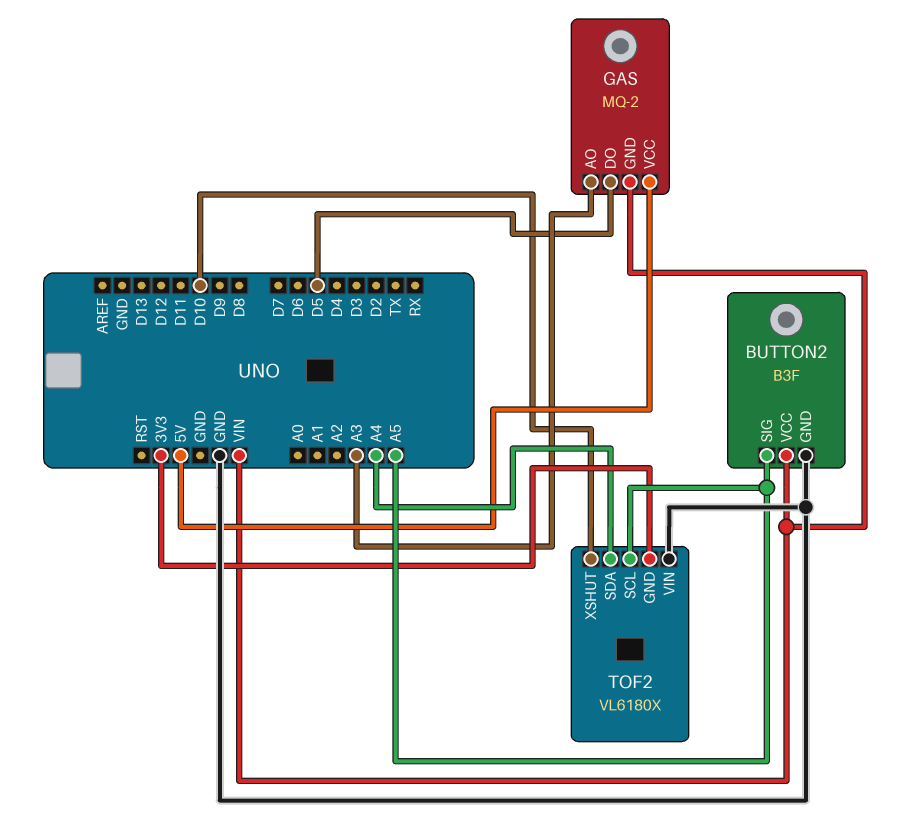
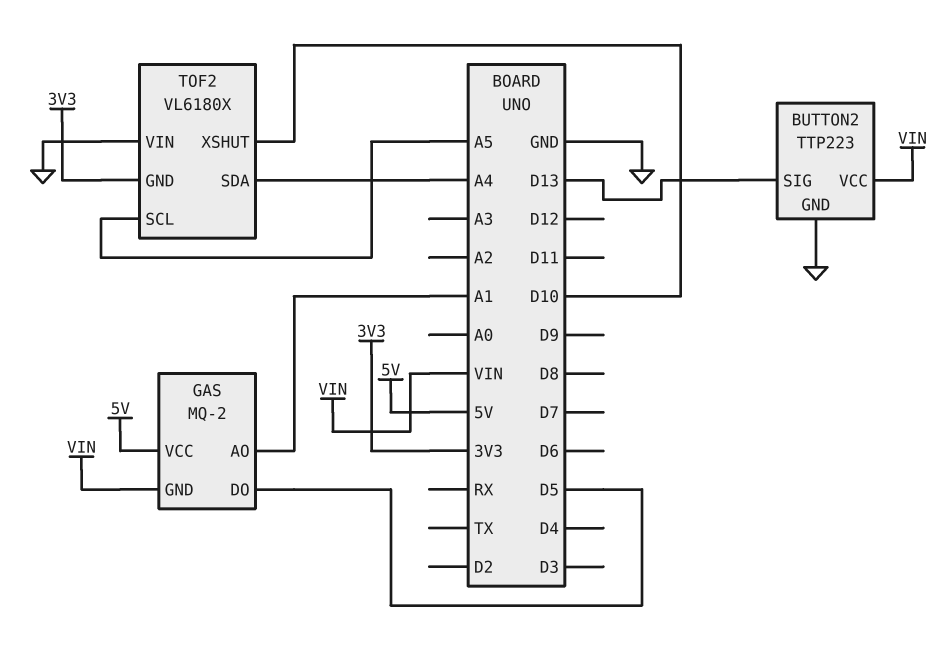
BUTTON2: B3F -> TTP223
BUTTON2 pin SIG: A5 -> D13
GAS pin AO: A3 -> A1

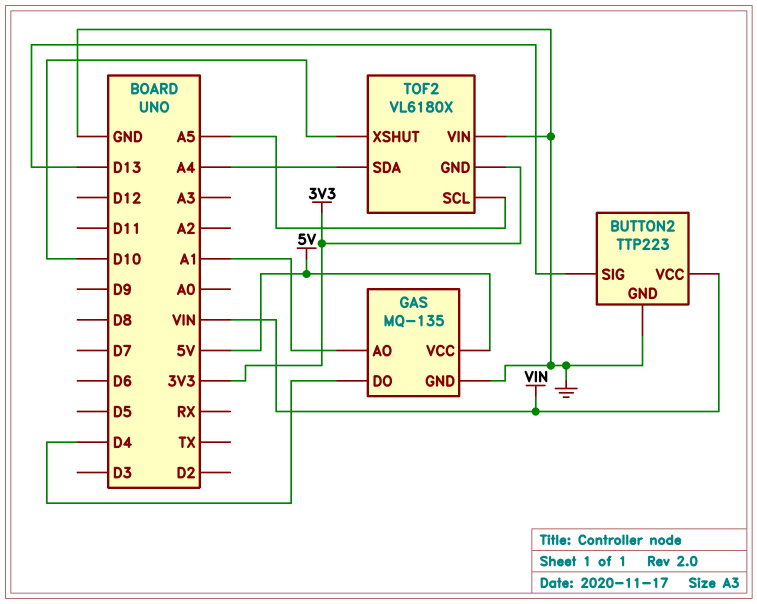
GAS: MQ-2 -> MQ-135
GAS pin DO: D5 -> D4
GAS pin GND: VIN -> GND

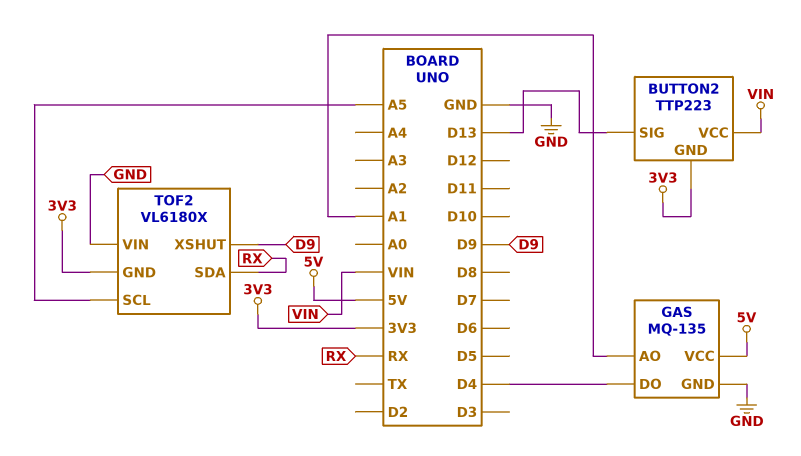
BUTTON2 pin GND: GND -> 3V3
TOF2 pin SDA: A4 -> RX
TOF2 pin XSHUT: D10 -> D9

